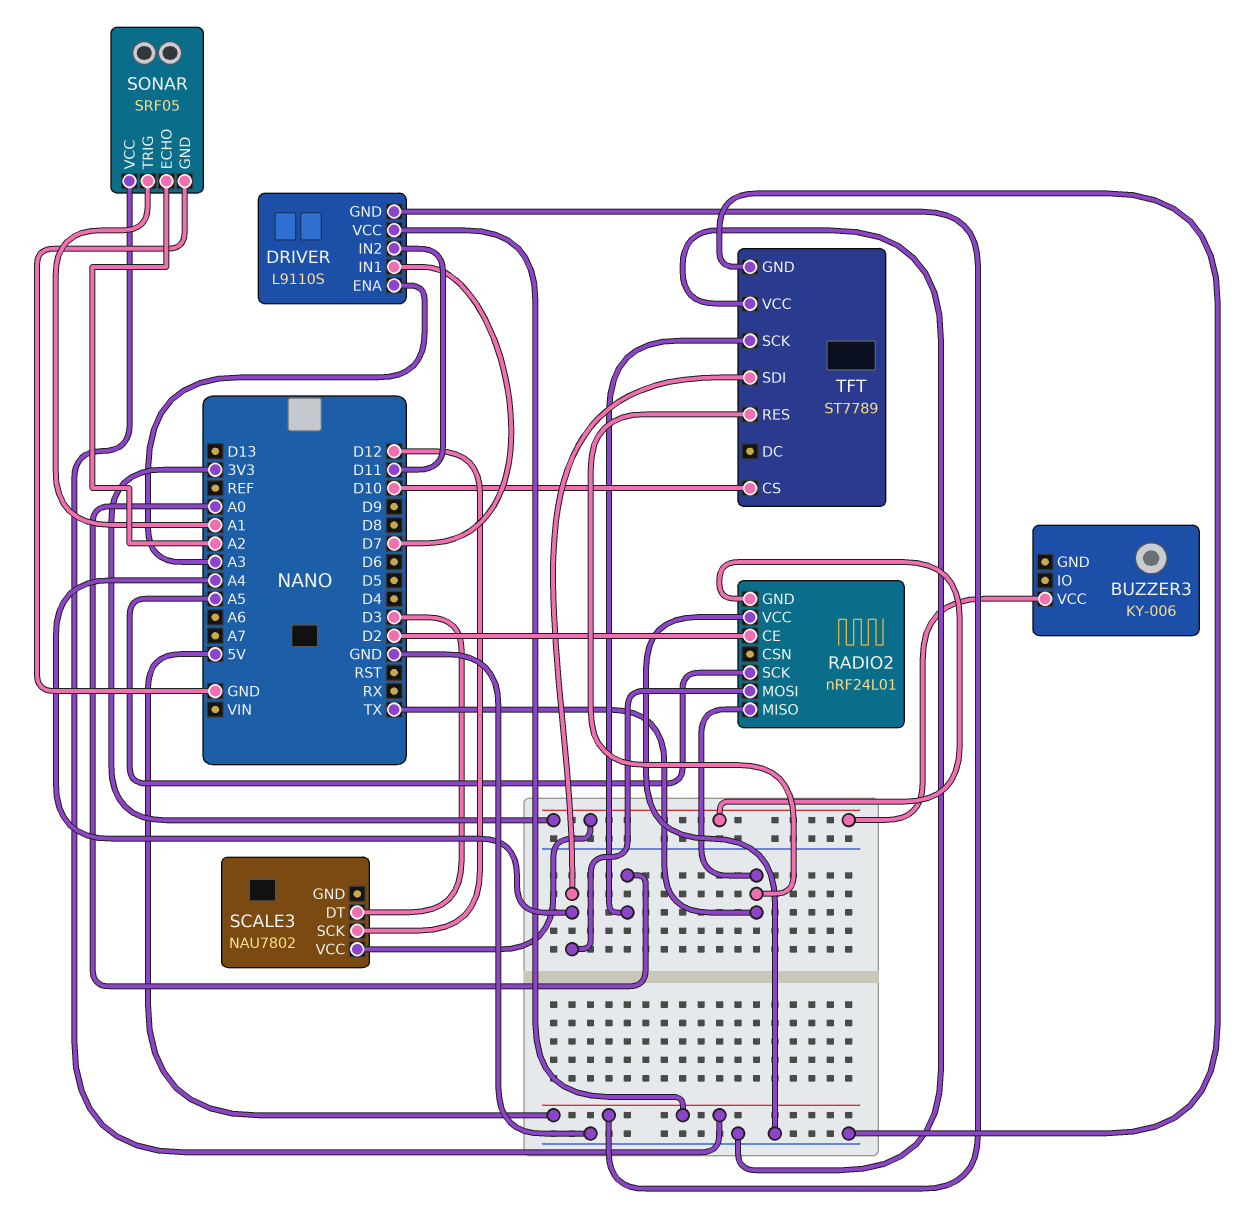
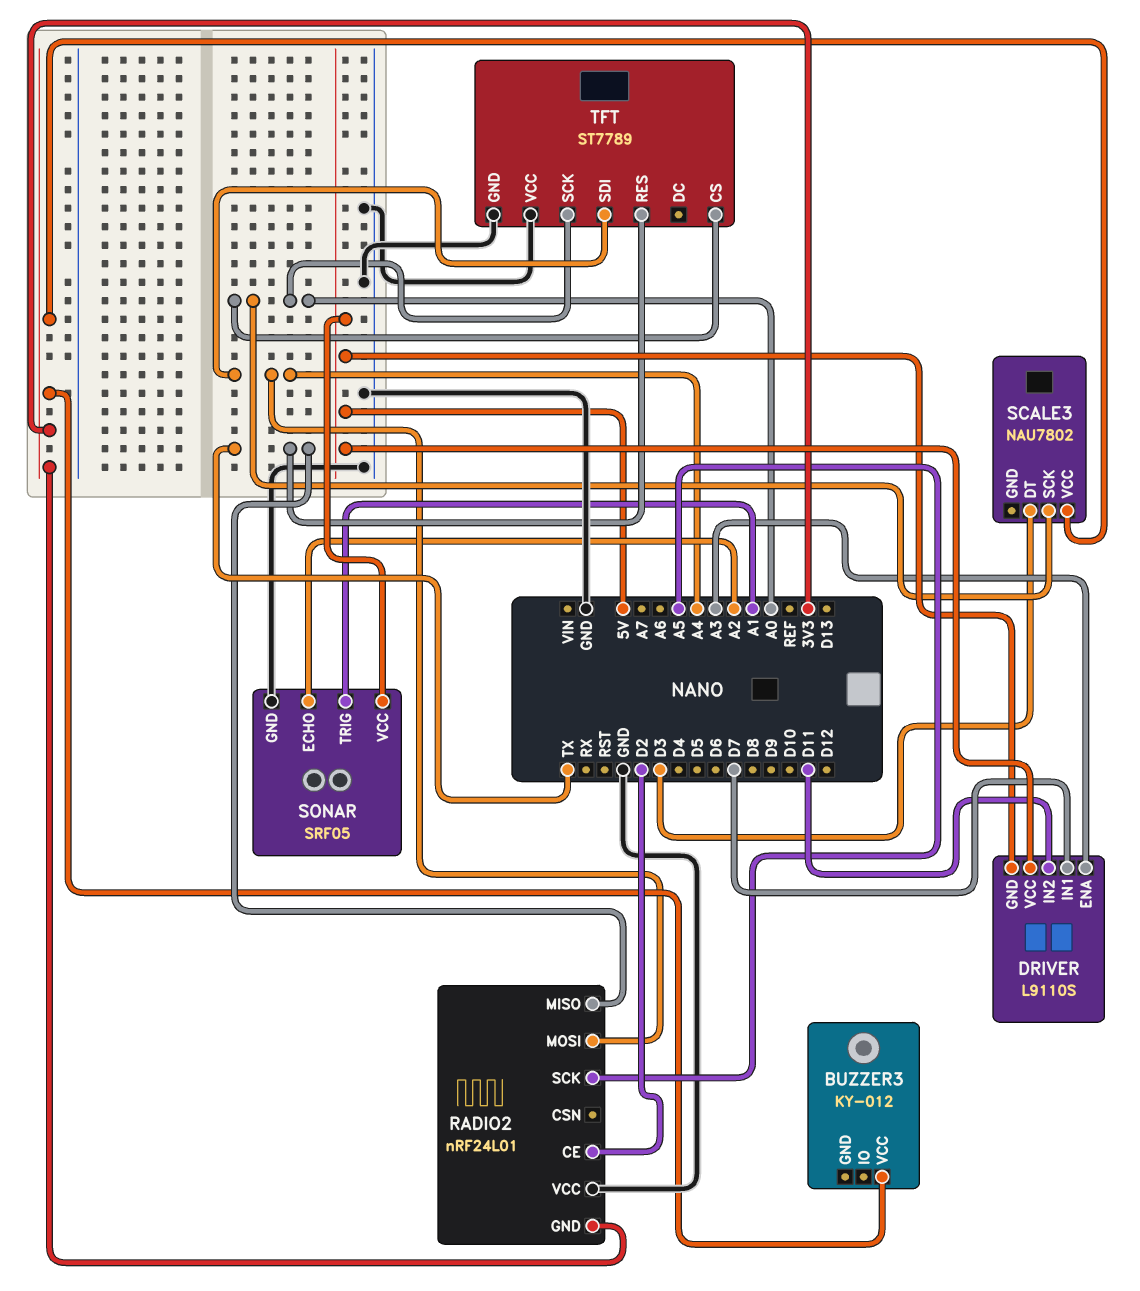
BUZZER3: KY-006 -> KY-012
SCALE3 pin SCK: D12 -> A0
TFT pin CS: D10 -> A0

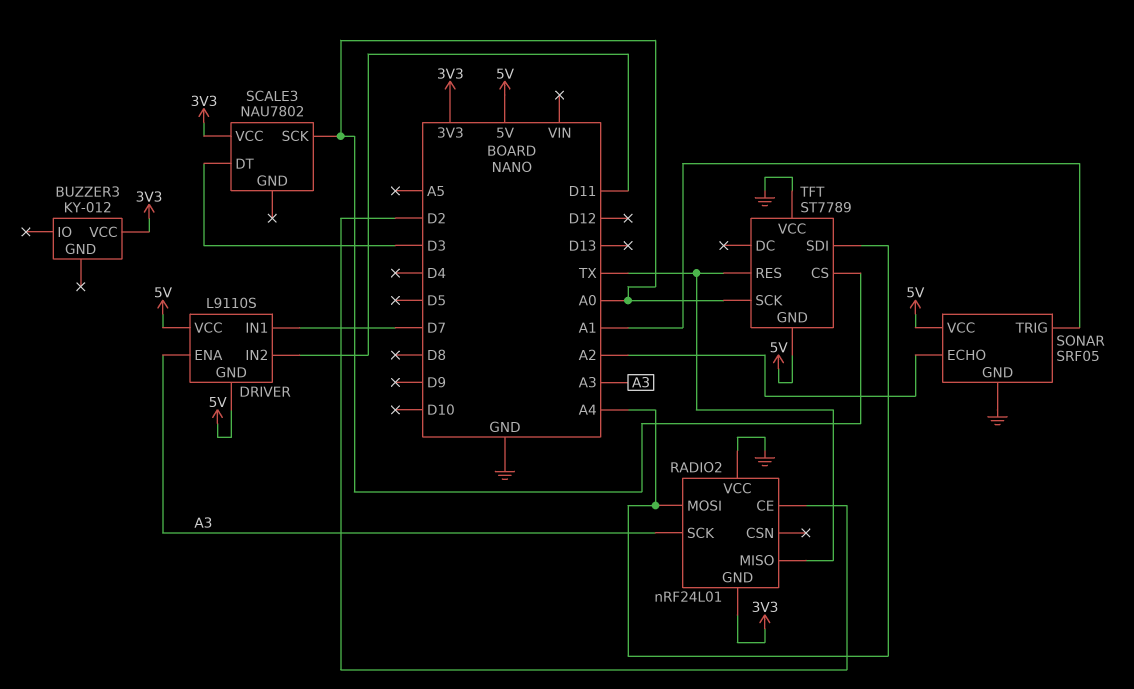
RADIO2 pin SCK: A5 -> A3
TFT pin GND: GND -> 5V

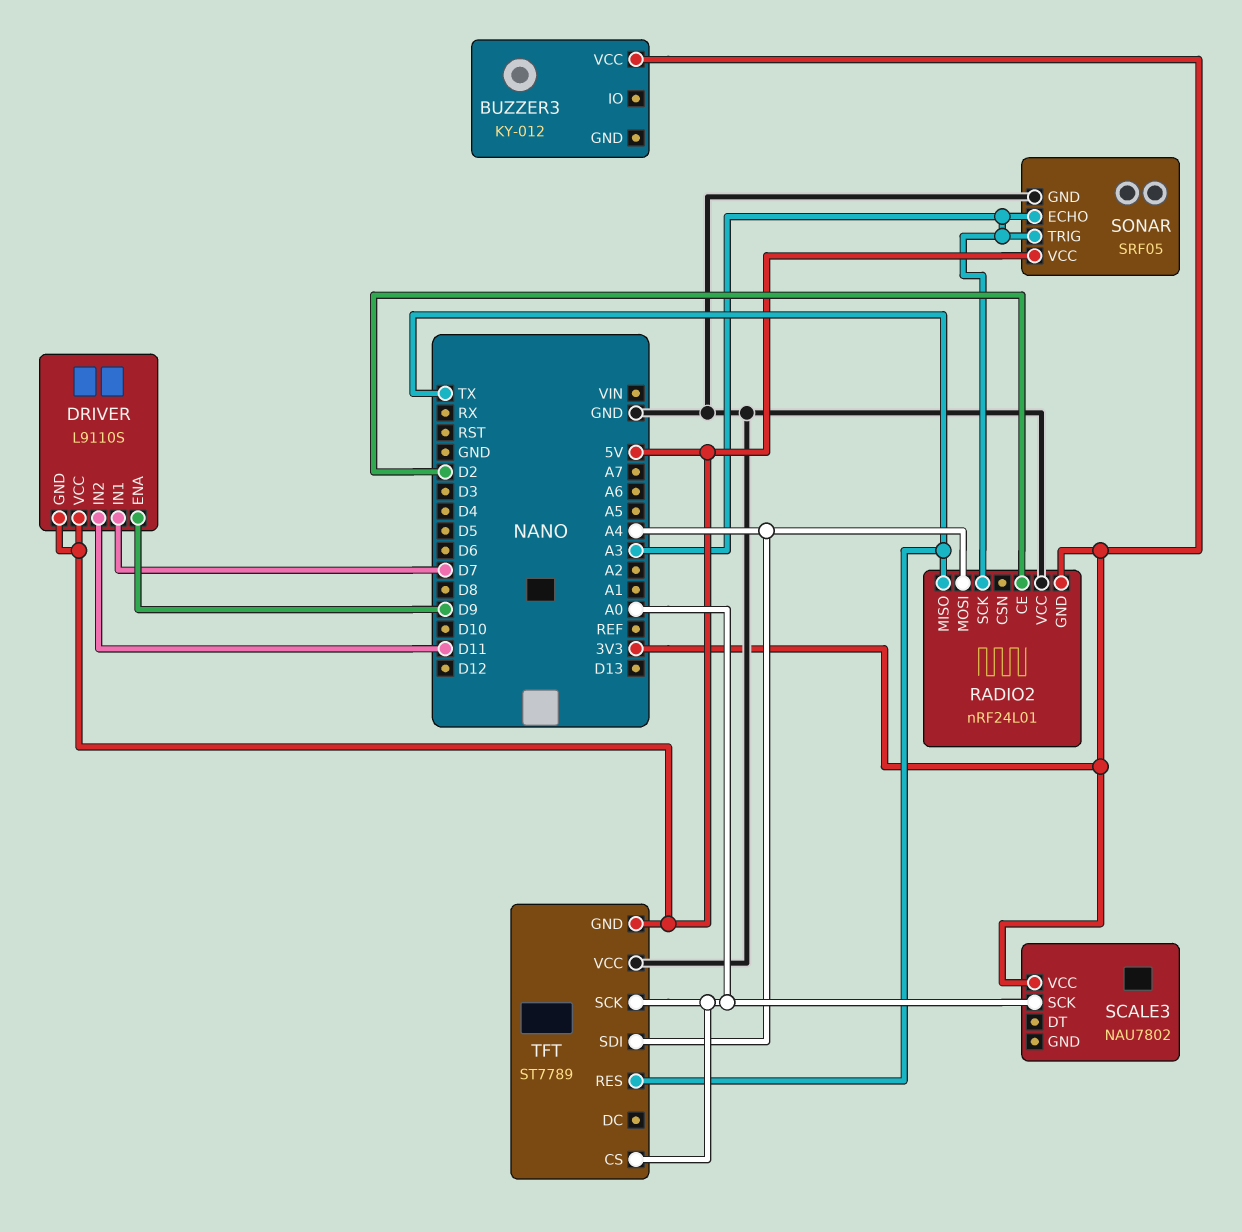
DRIVER pin ENA: A3 -> D9
SCALE3 pin DT: D3 -> none
SONAR pin ECHO: A2 -> A3
SONAR pin TRIG: A1 -> A3

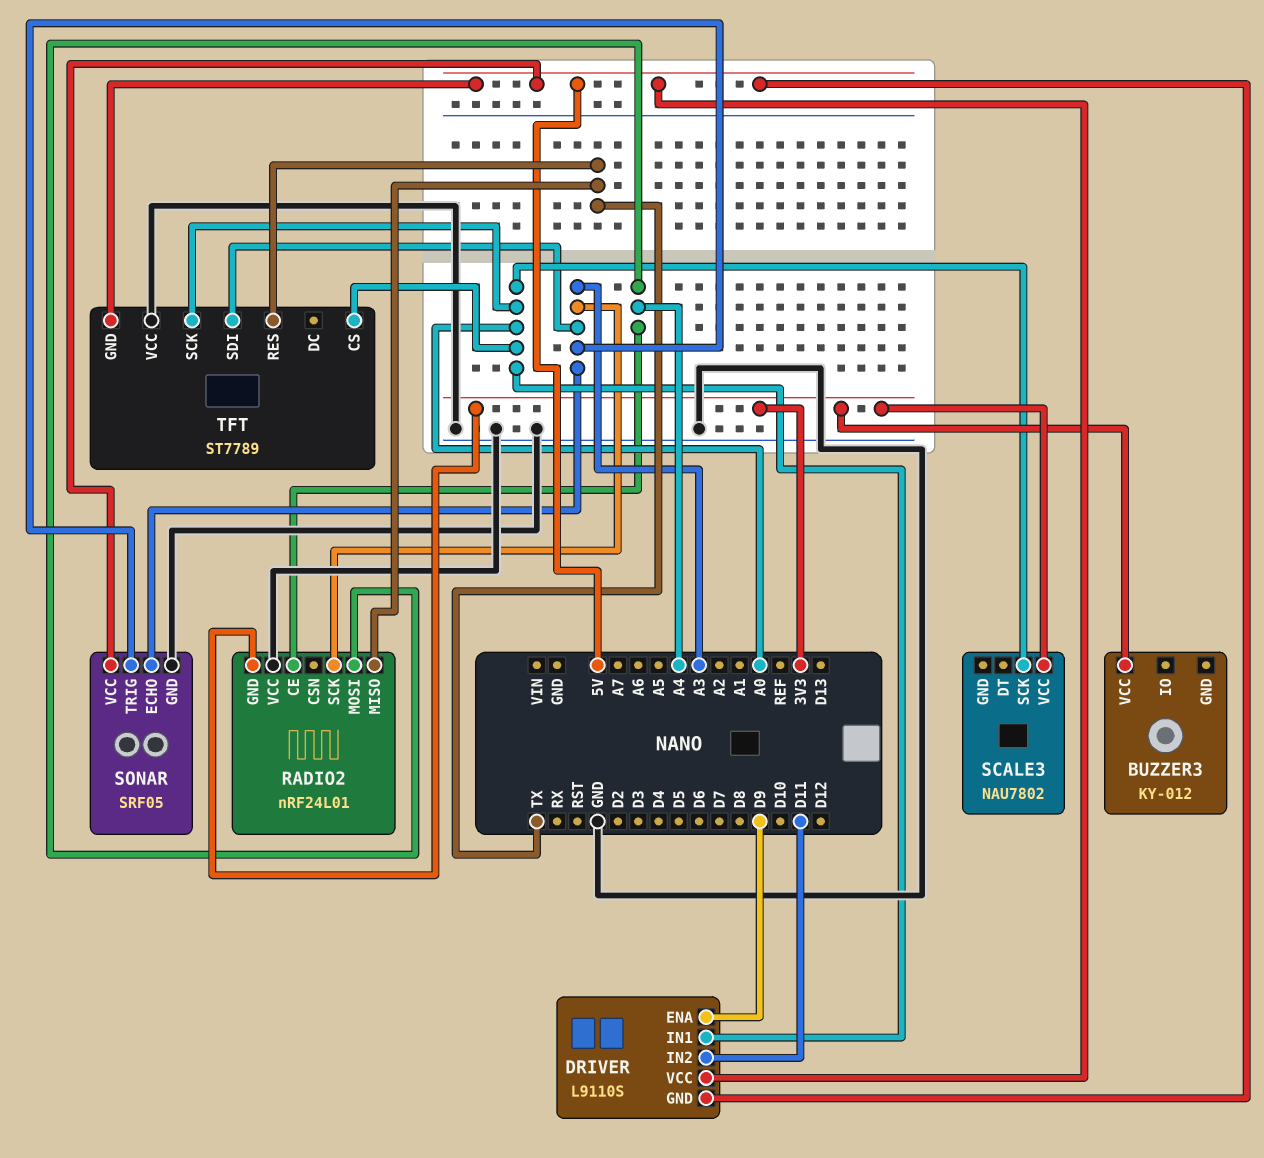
DRIVER pin IN1: D7 -> A0
RADIO2 pin CE: D2 -> A4
TFT pin SDI: A4 -> A3

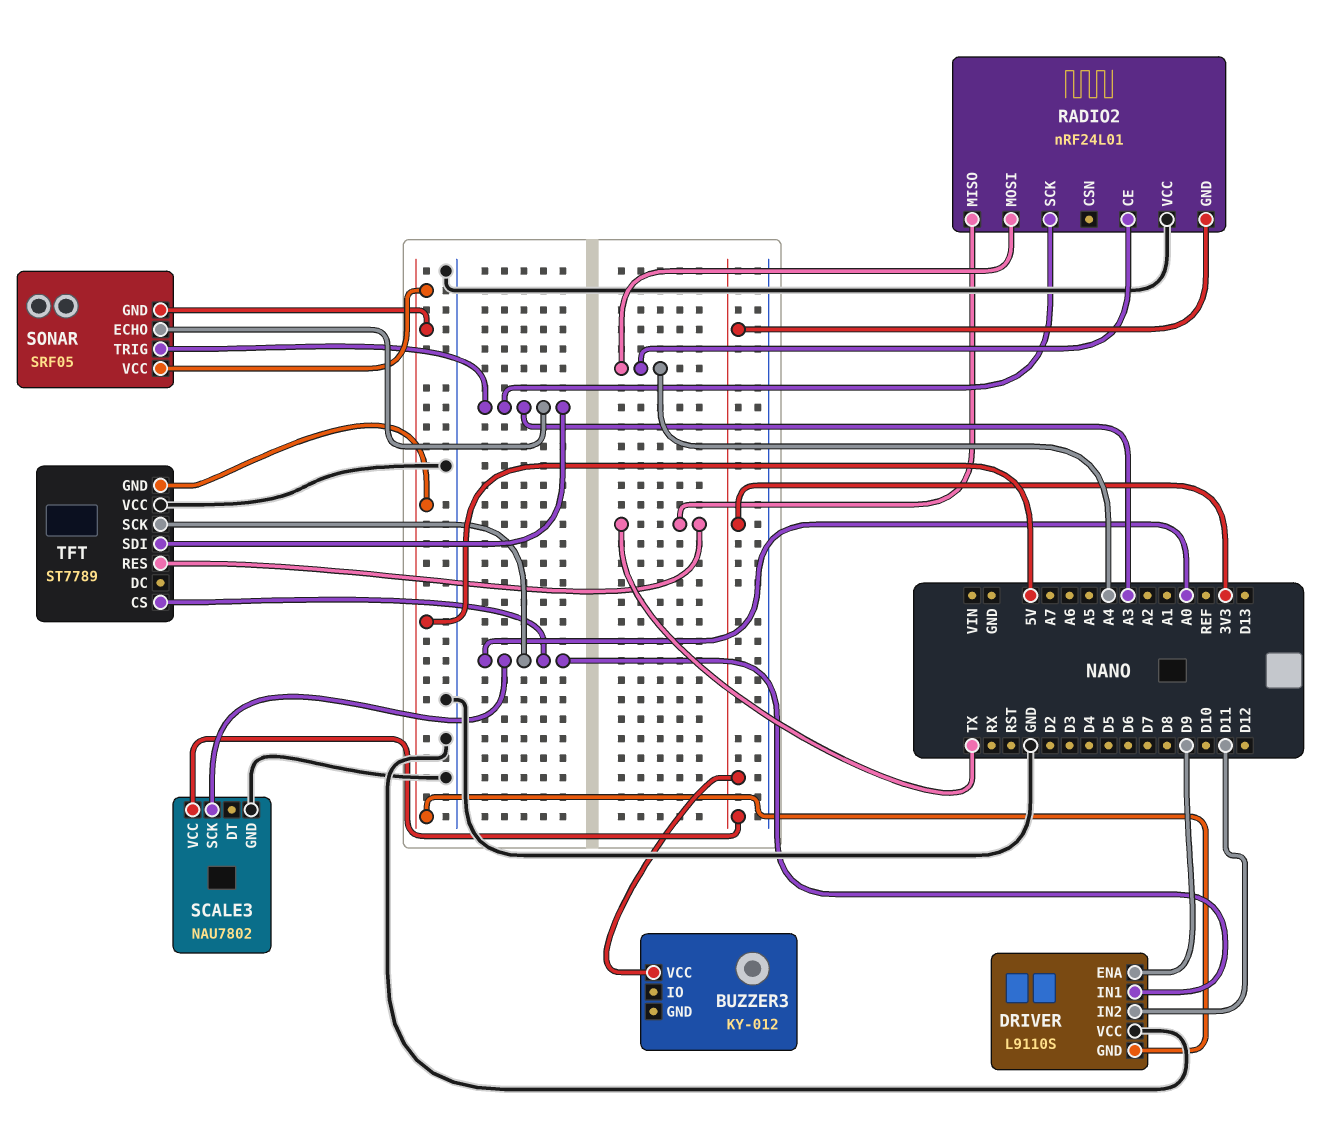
DRIVER pin VCC: 5V -> GND
SCALE3 pin GND: none -> GND
SONAR pin GND: GND -> 5V

